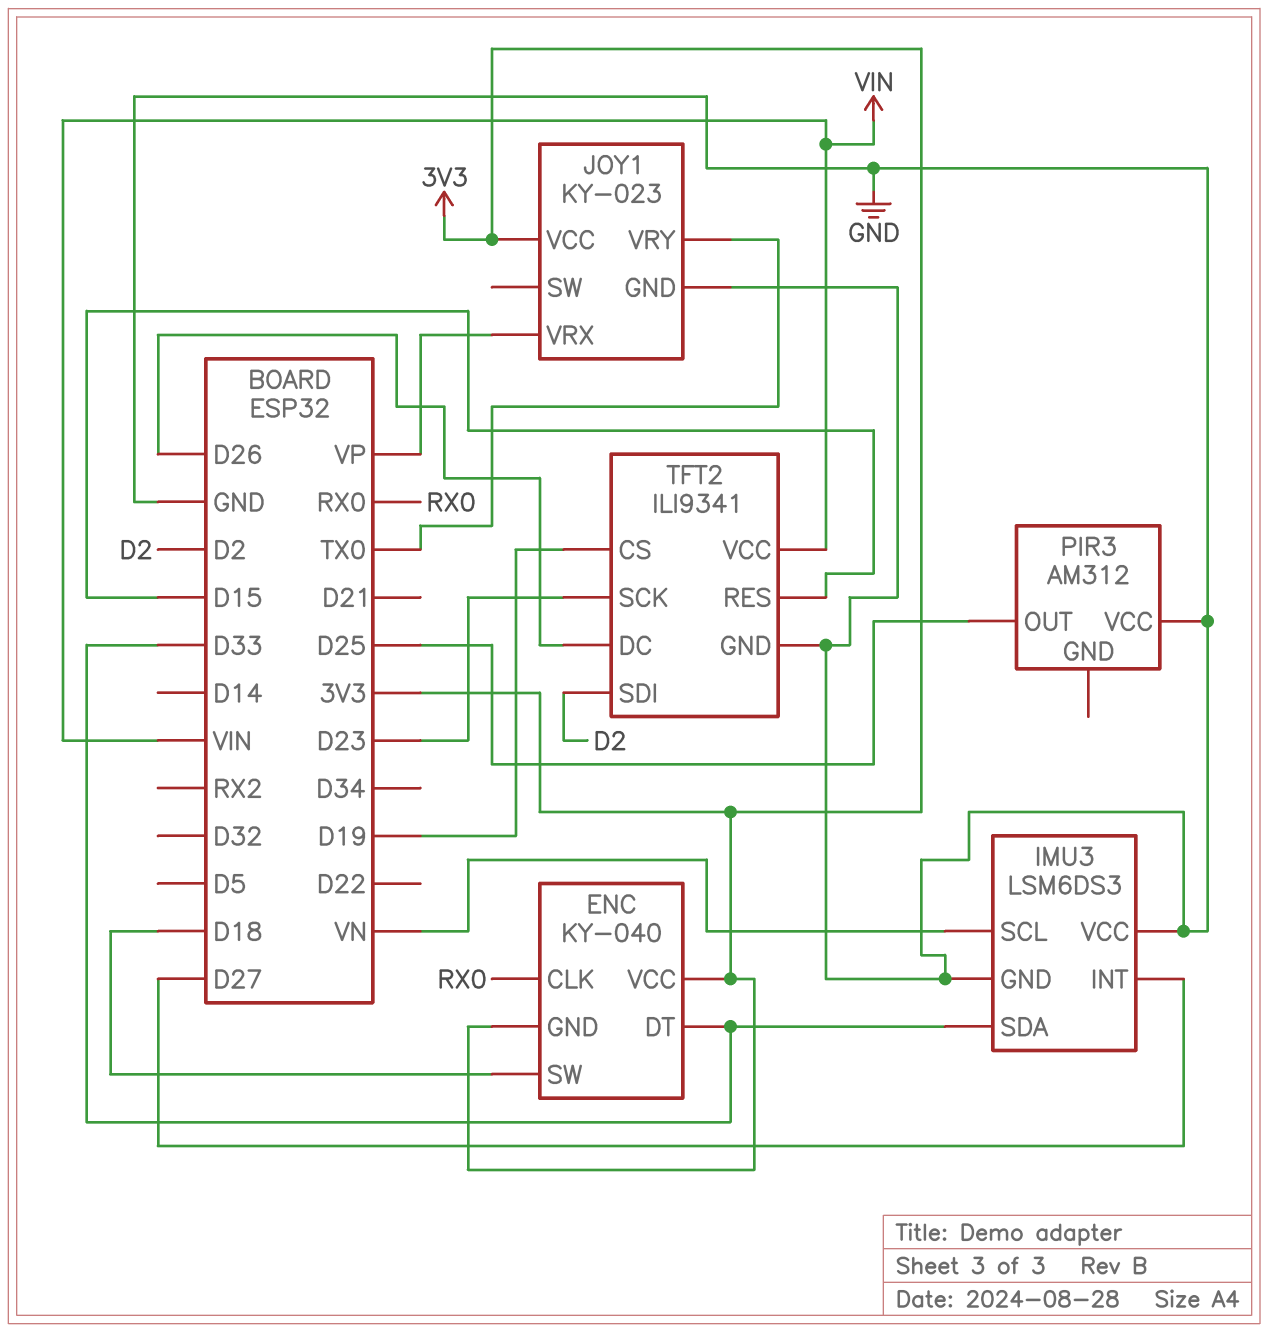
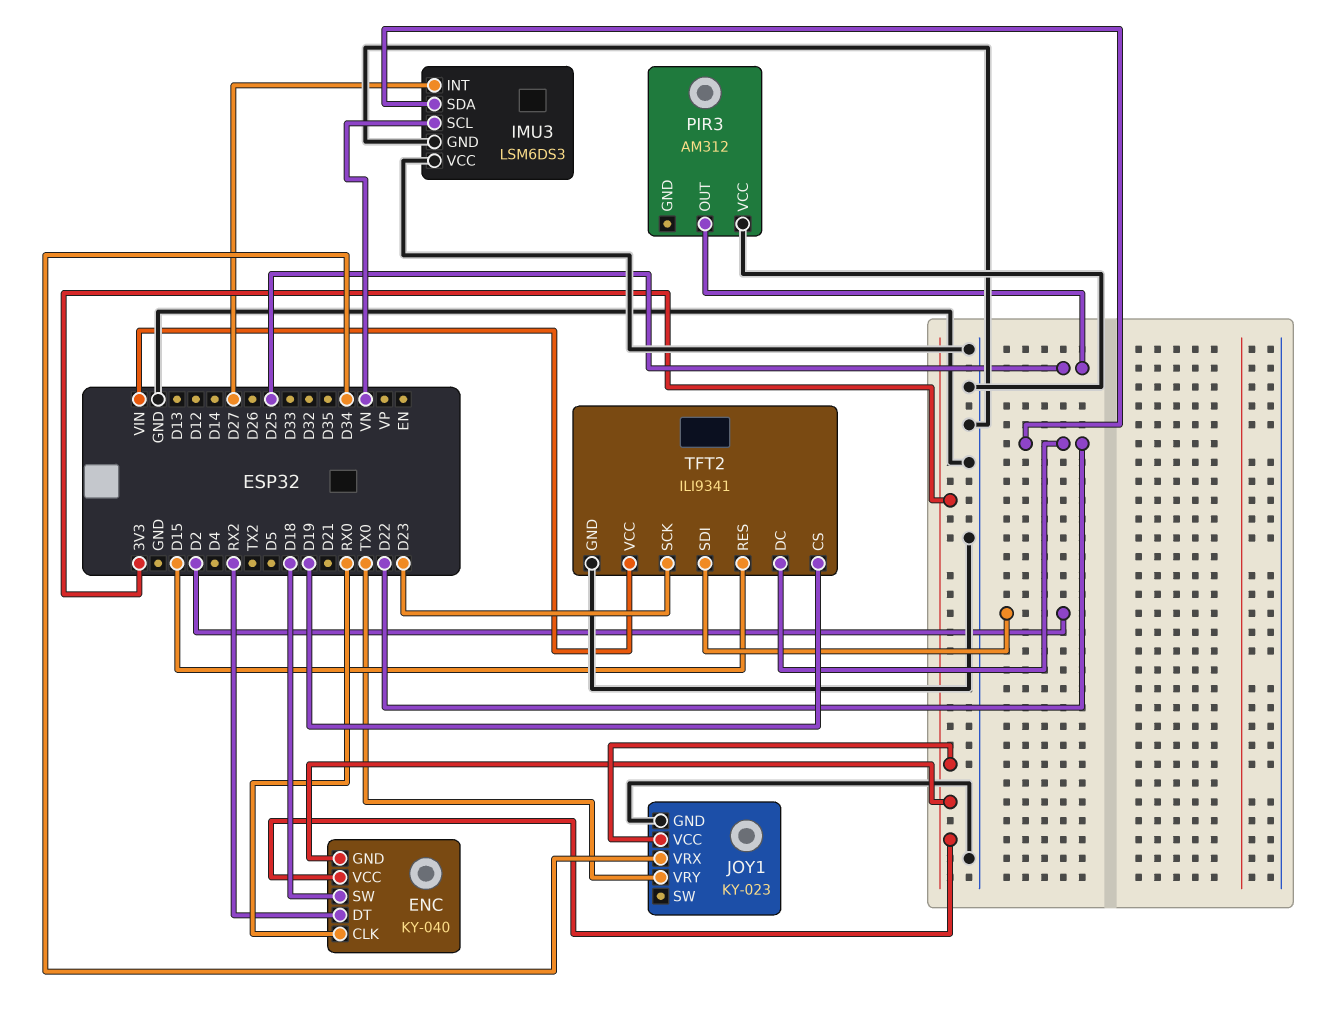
ENC pin DT: D33 -> RX2
IMU3 pin SDA: D33 -> D22
JOY1 pin VRX: VP -> D34
TFT2 pin DC: D26 -> D22

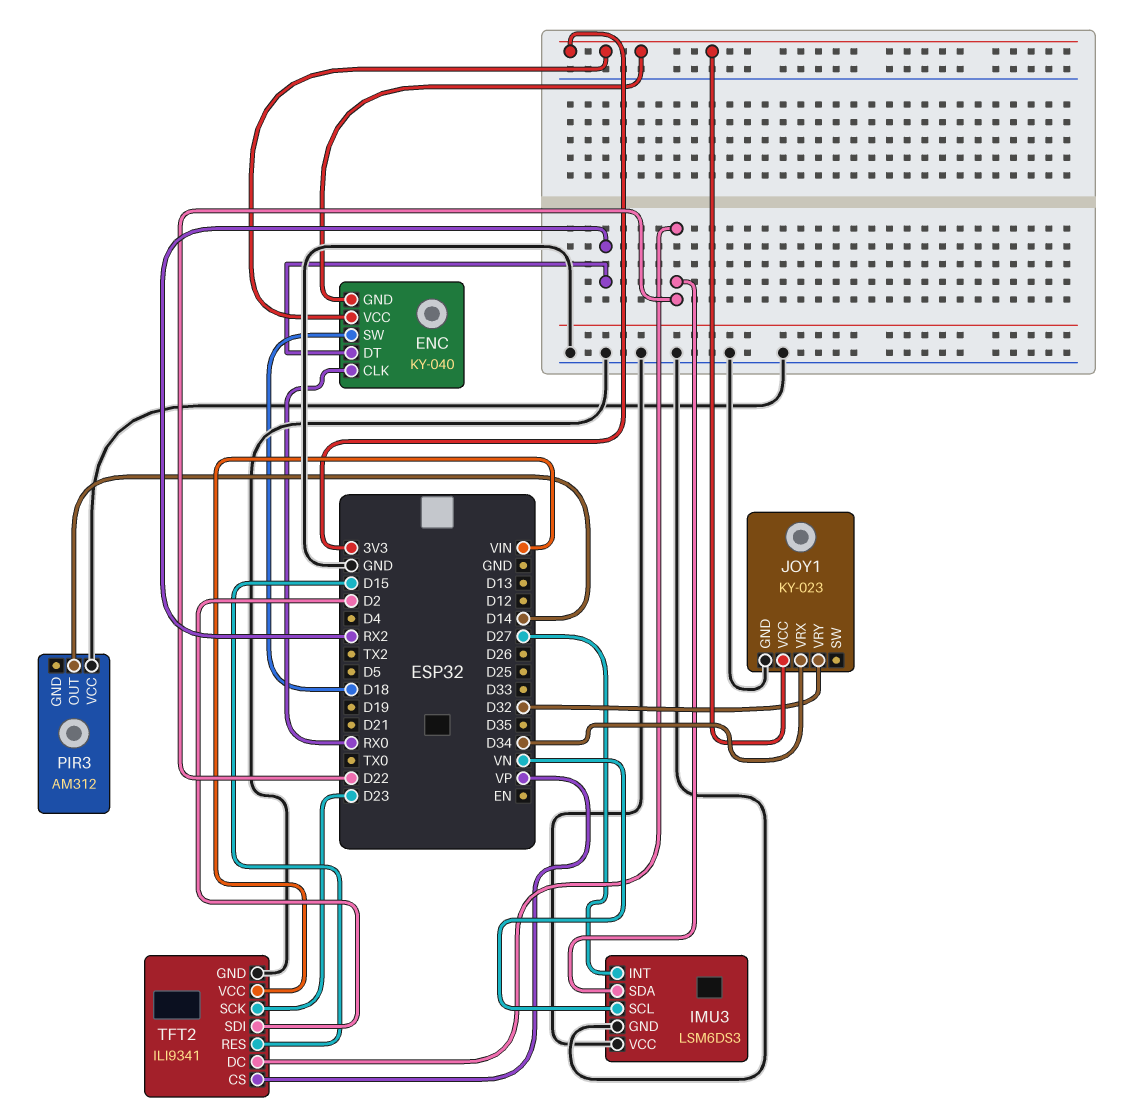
JOY1 pin VRY: TX0 -> D32
PIR3 pin OUT: D25 -> D14
TFT2 pin CS: D19 -> VP

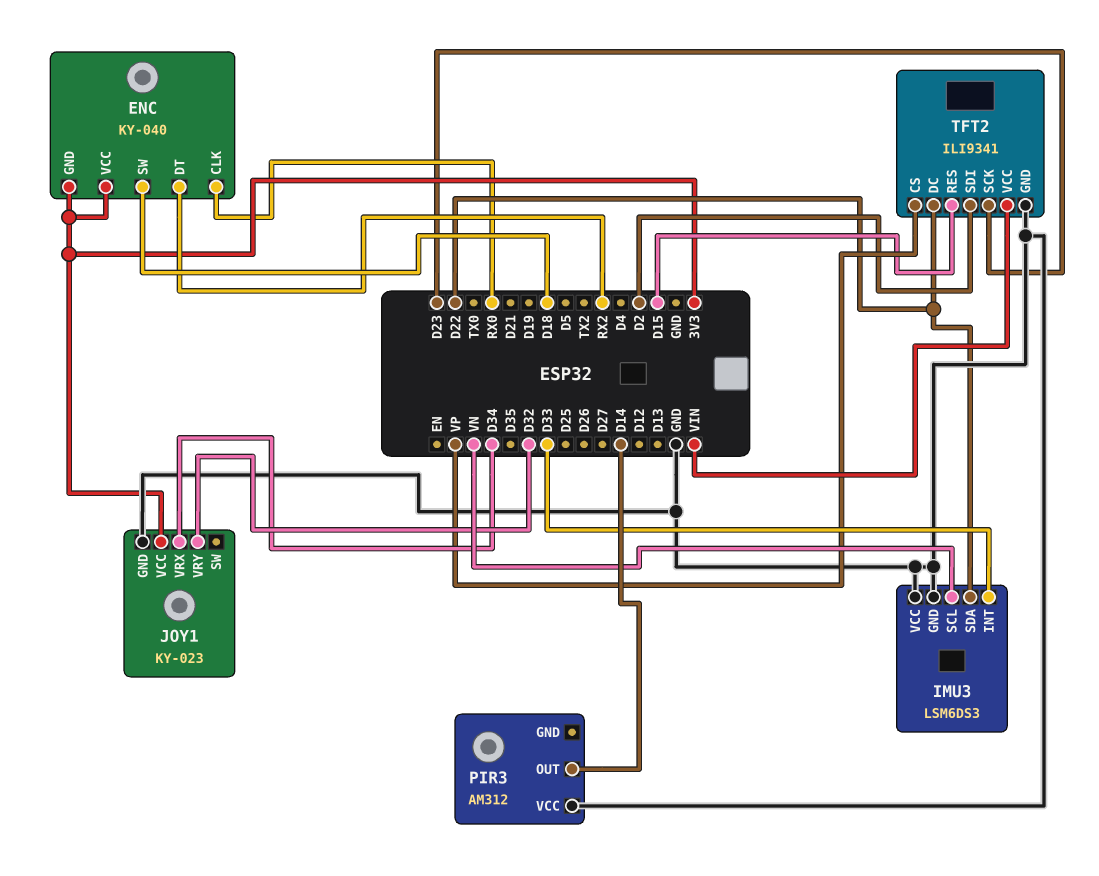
IMU3 pin INT: D27 -> D33

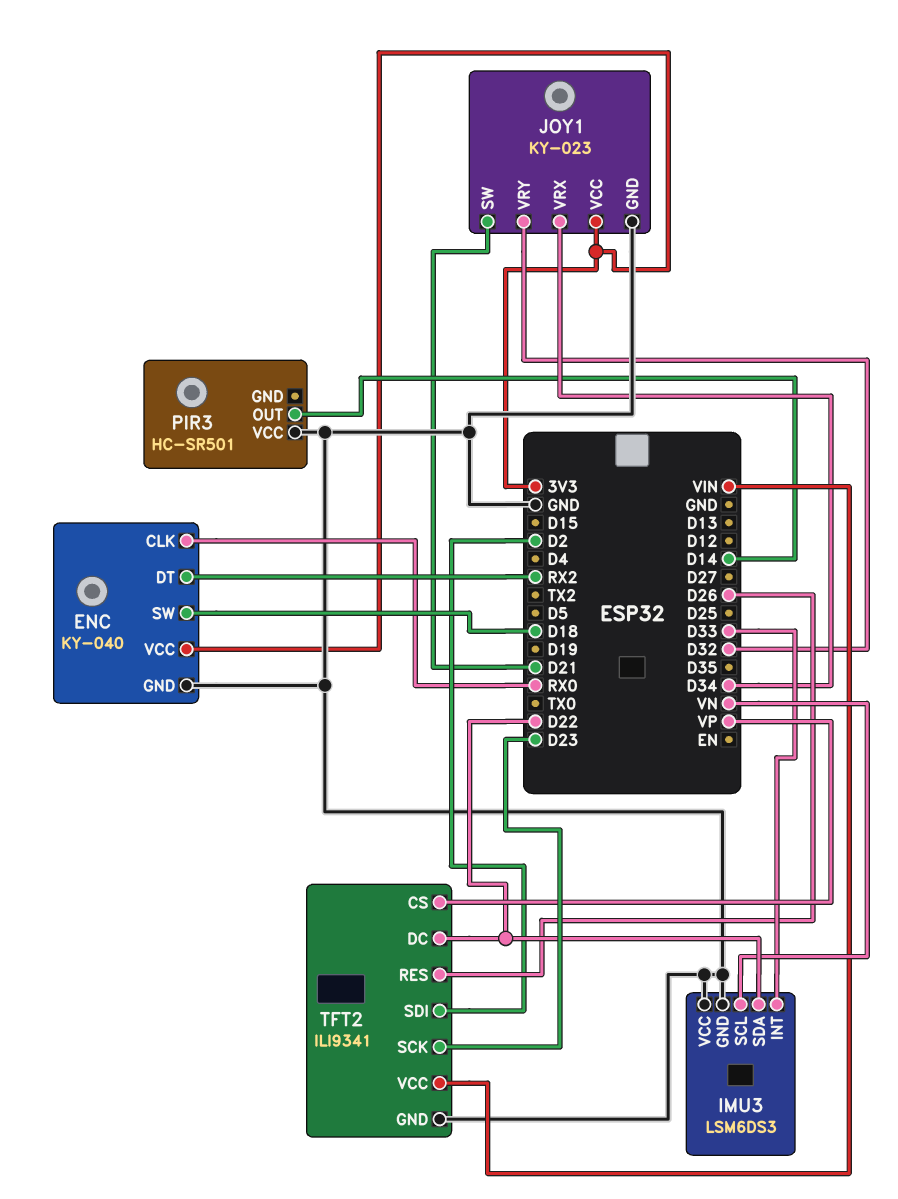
ENC pin GND: 3V3 -> GND
JOY1 pin SW: none -> D21
PIR3: AM312 -> HC-SR501
TFT2 pin RES: D15 -> D26

